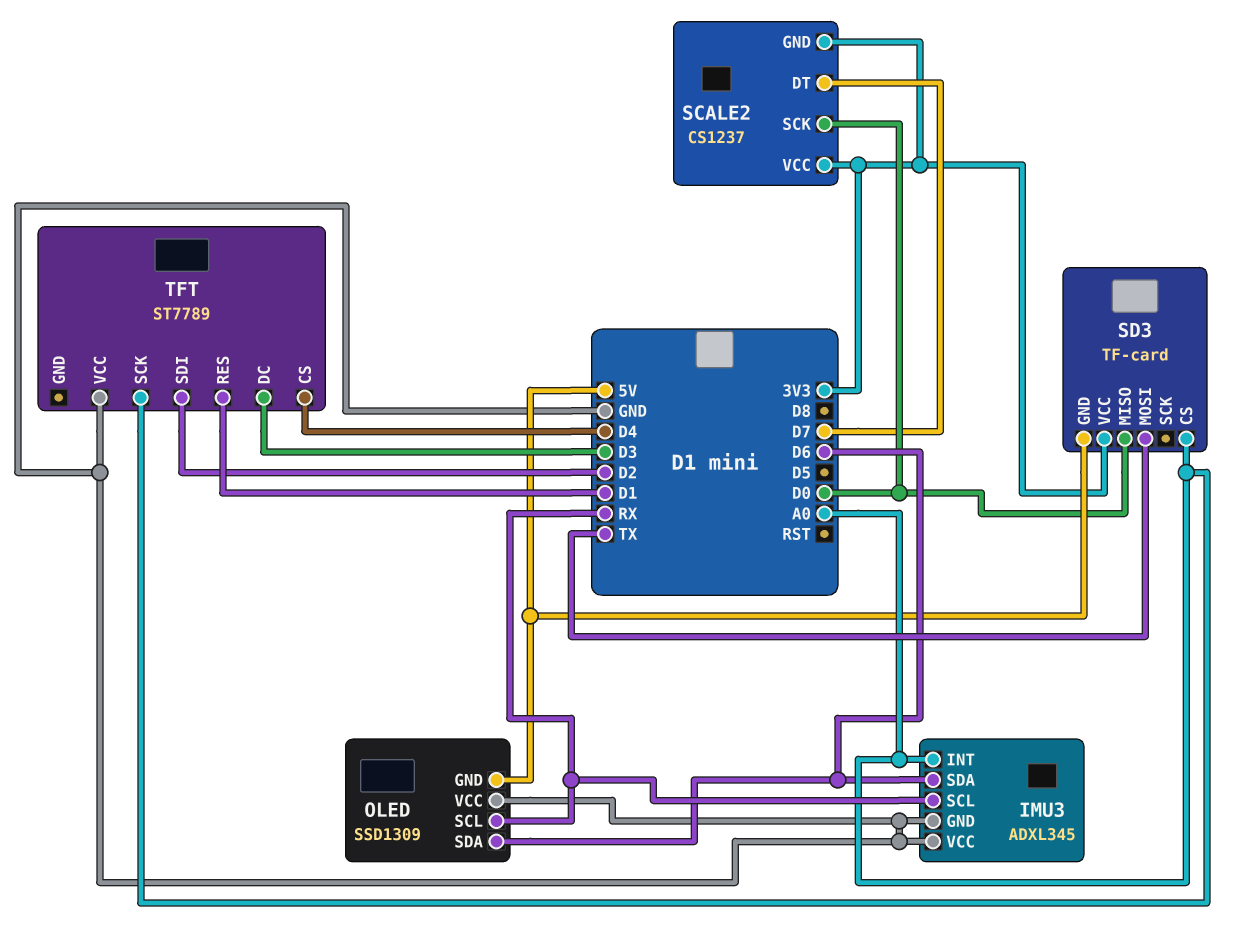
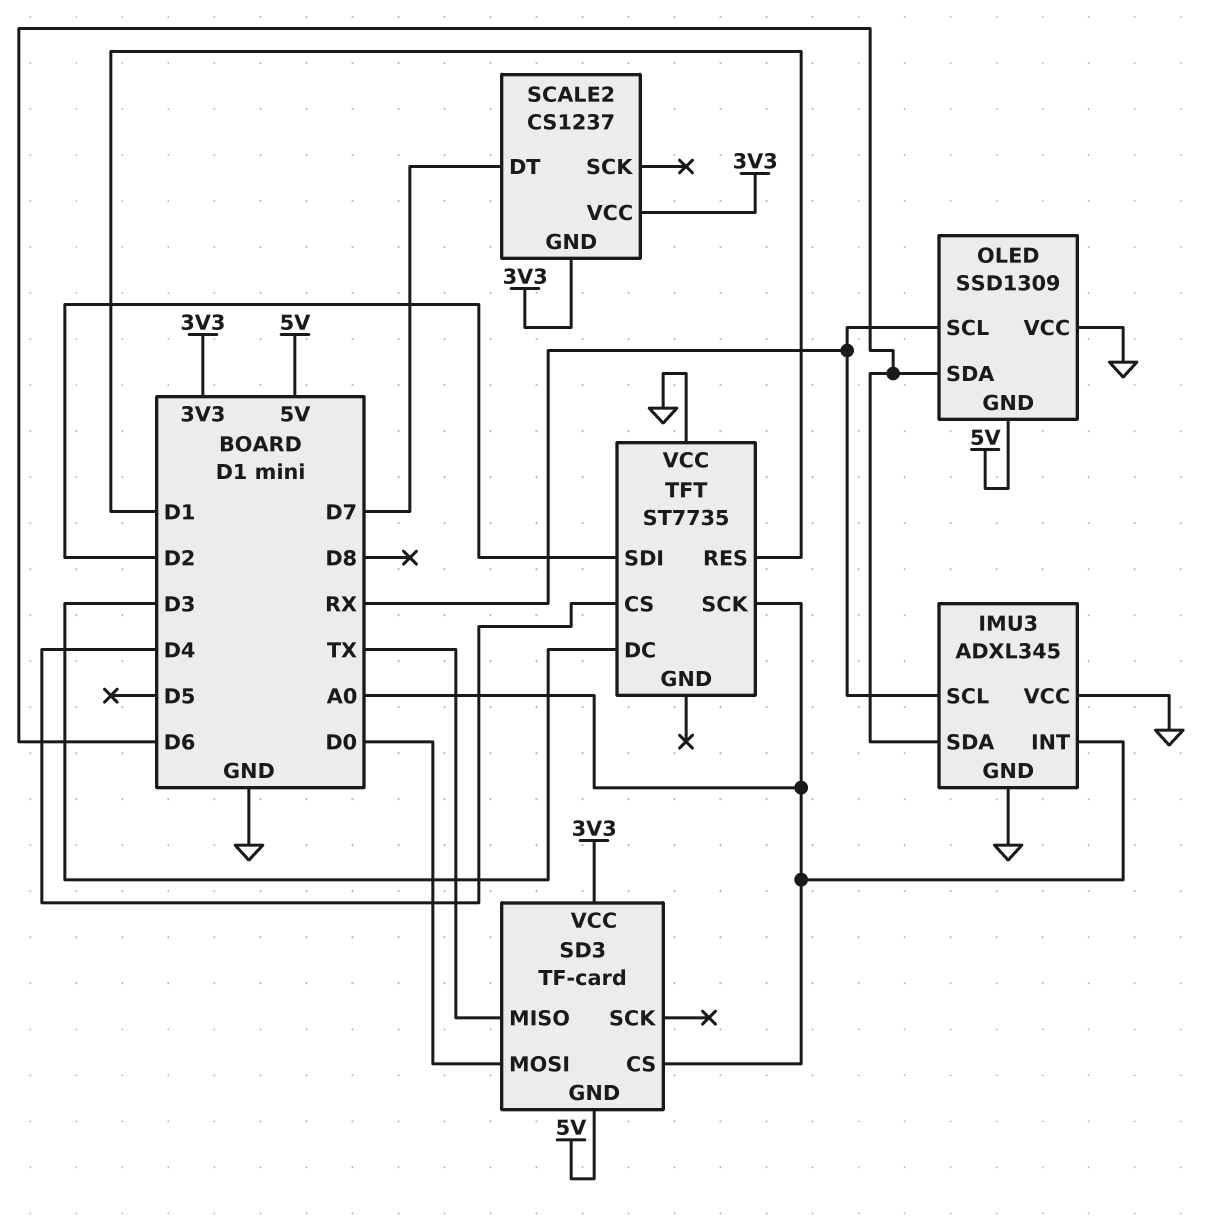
SCALE2 pin SCK: D0 -> none
SD3 pin MISO: D0 -> TX
SD3 pin MOSI: TX -> D0
TFT: ST7789 -> ST7735

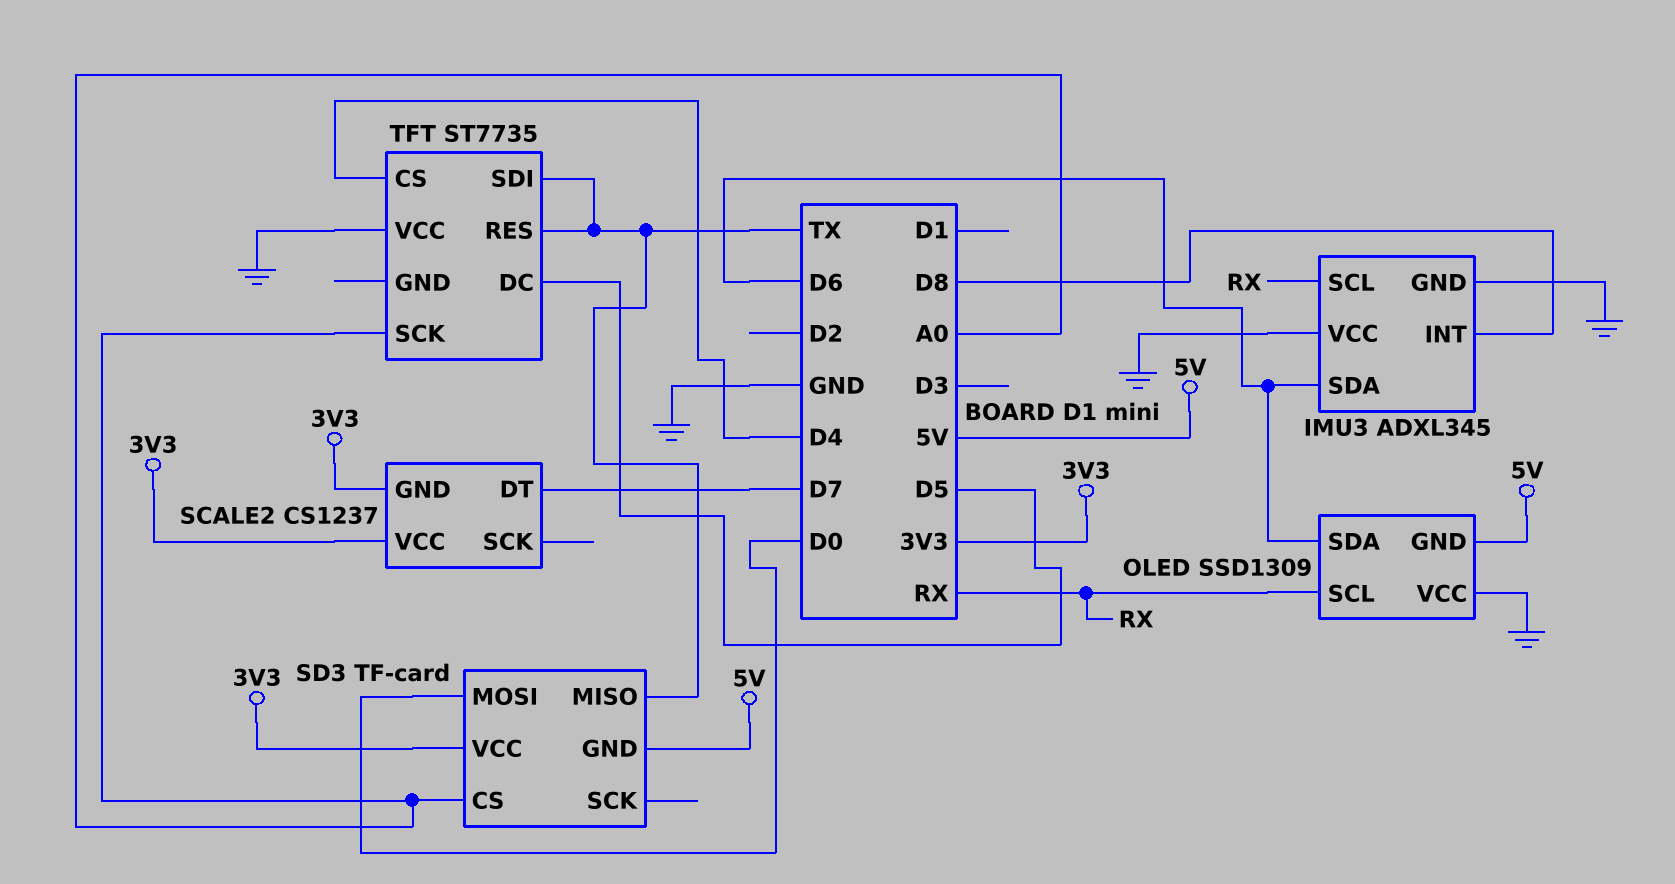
IMU3 pin INT: A0 -> D8
TFT pin DC: D3 -> D5
TFT pin RES: D1 -> TX
TFT pin SDI: D2 -> TX

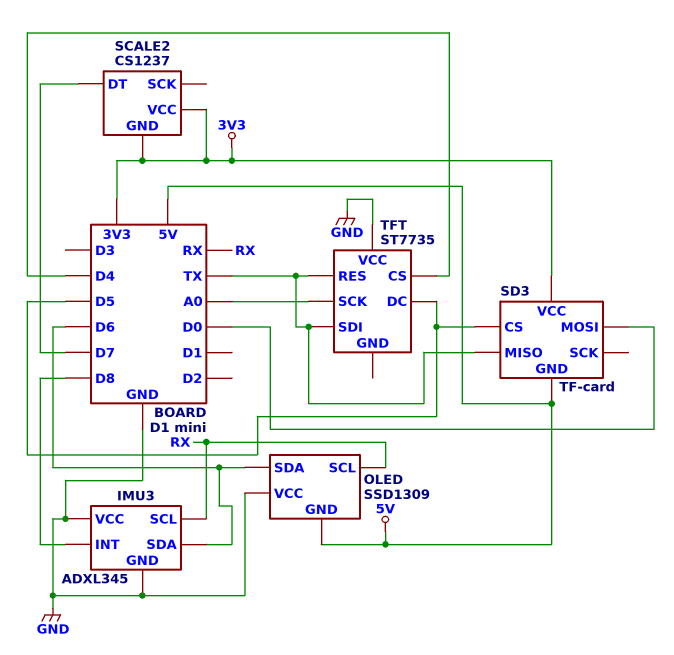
SD3 pin CS: A0 -> D5

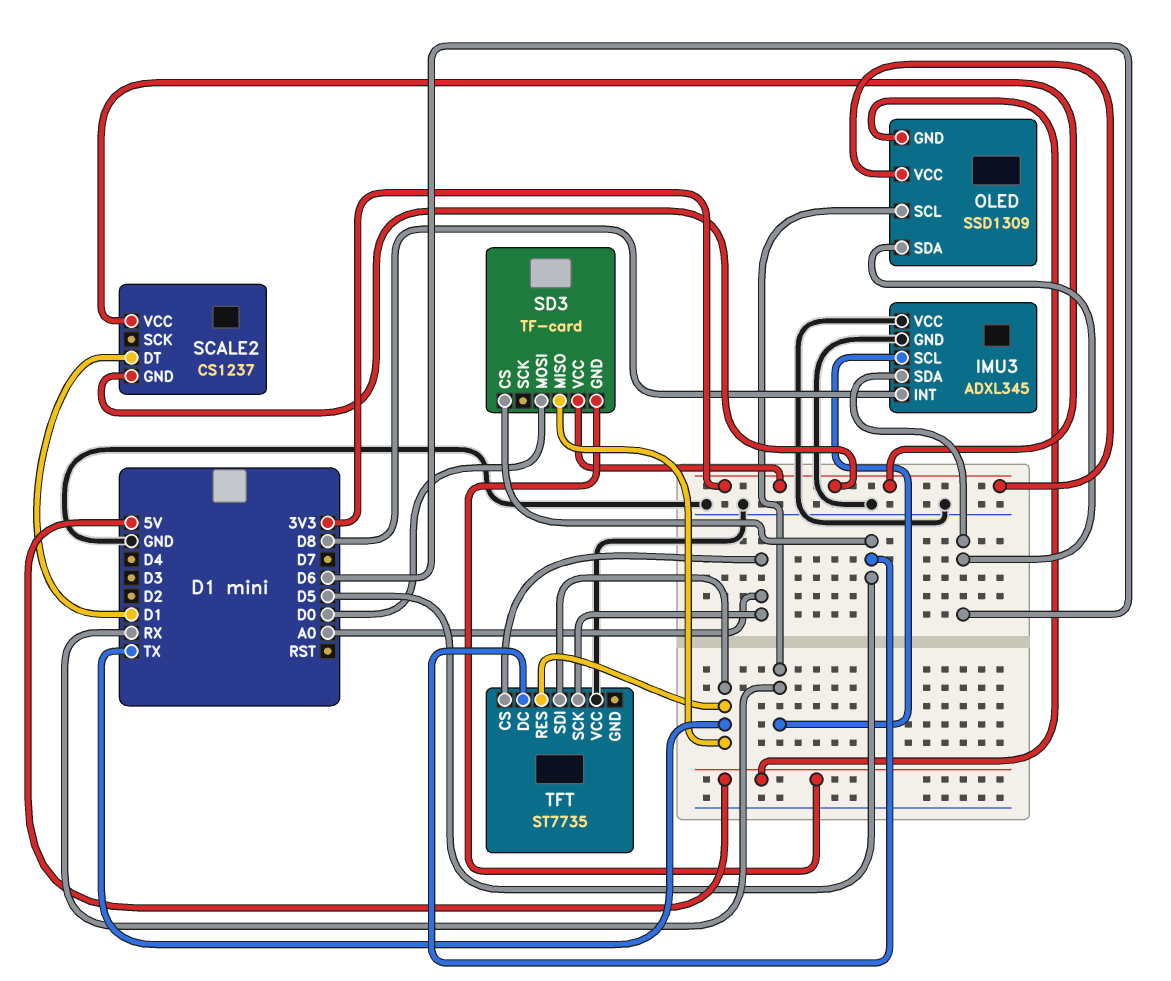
OLED pin VCC: GND -> 3V3
SCALE2 pin DT: D7 -> D1
TFT pin CS: D4 -> A0

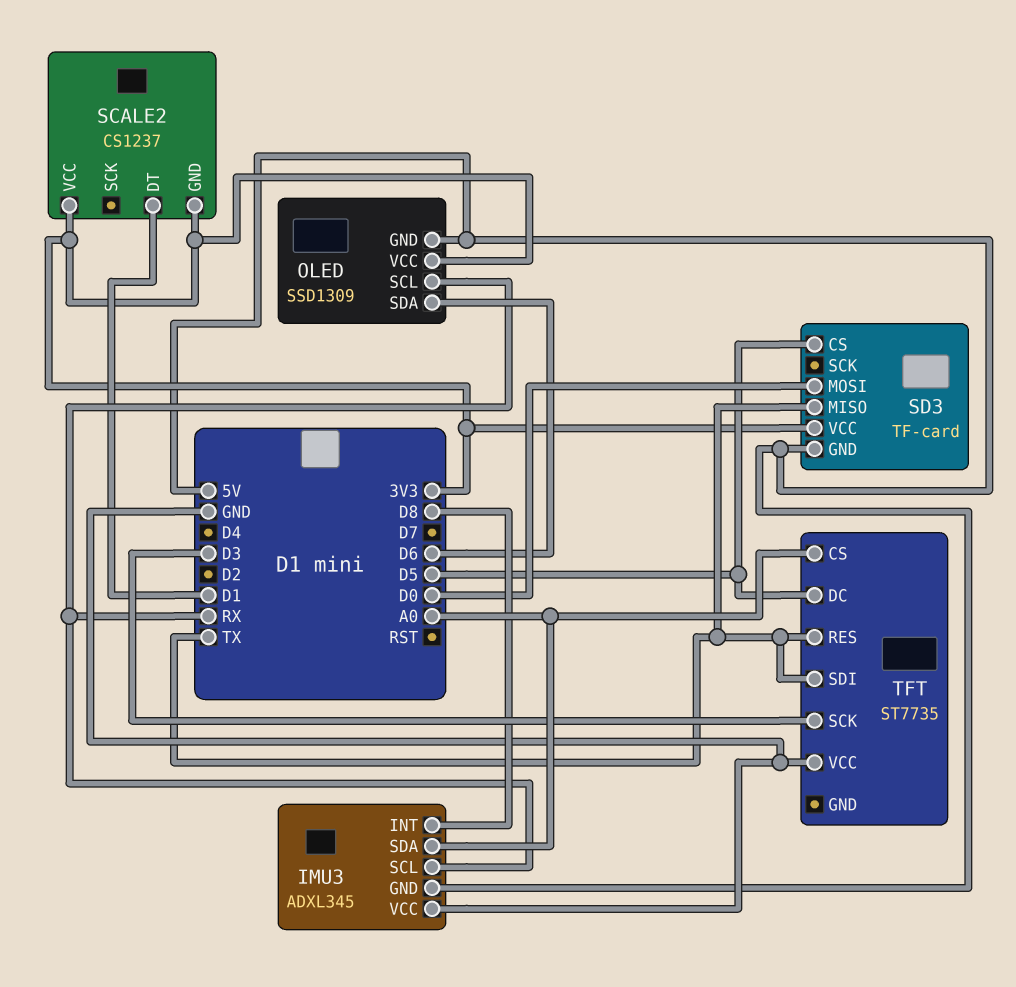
IMU3 pin GND: GND -> 5V
IMU3 pin SDA: D6 -> A0
TFT pin SCK: A0 -> D3

